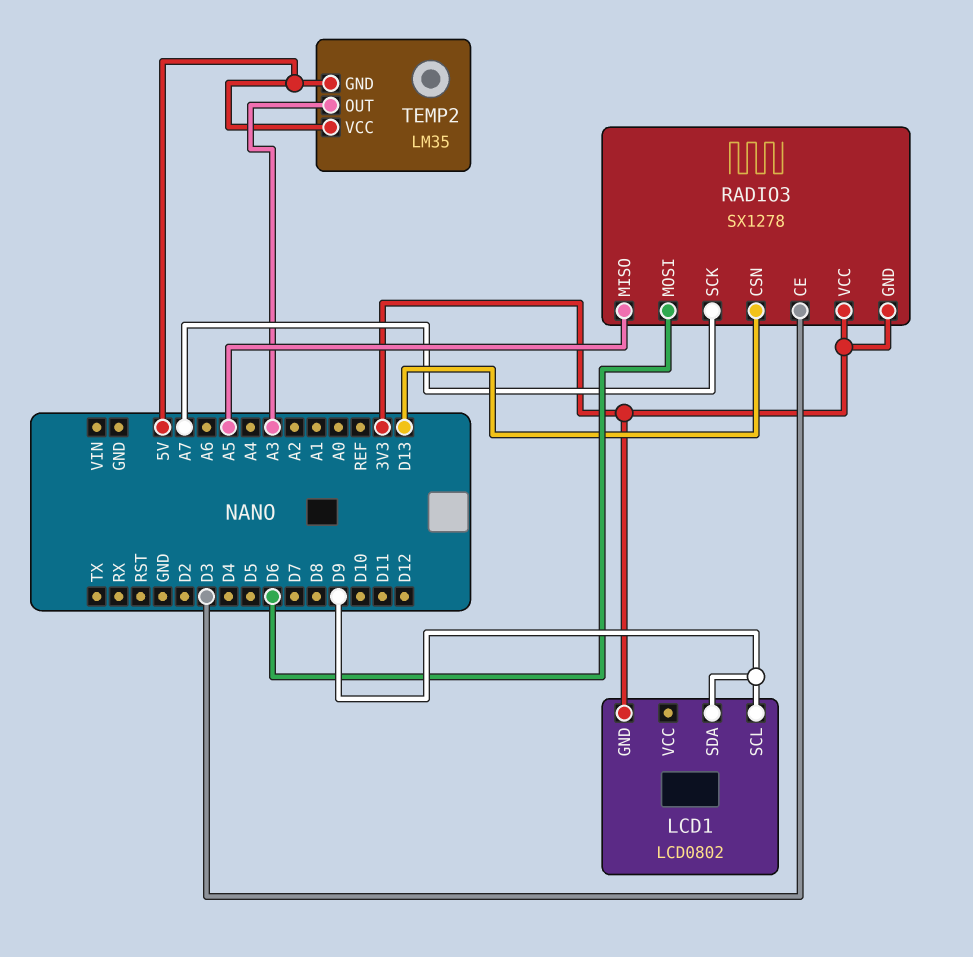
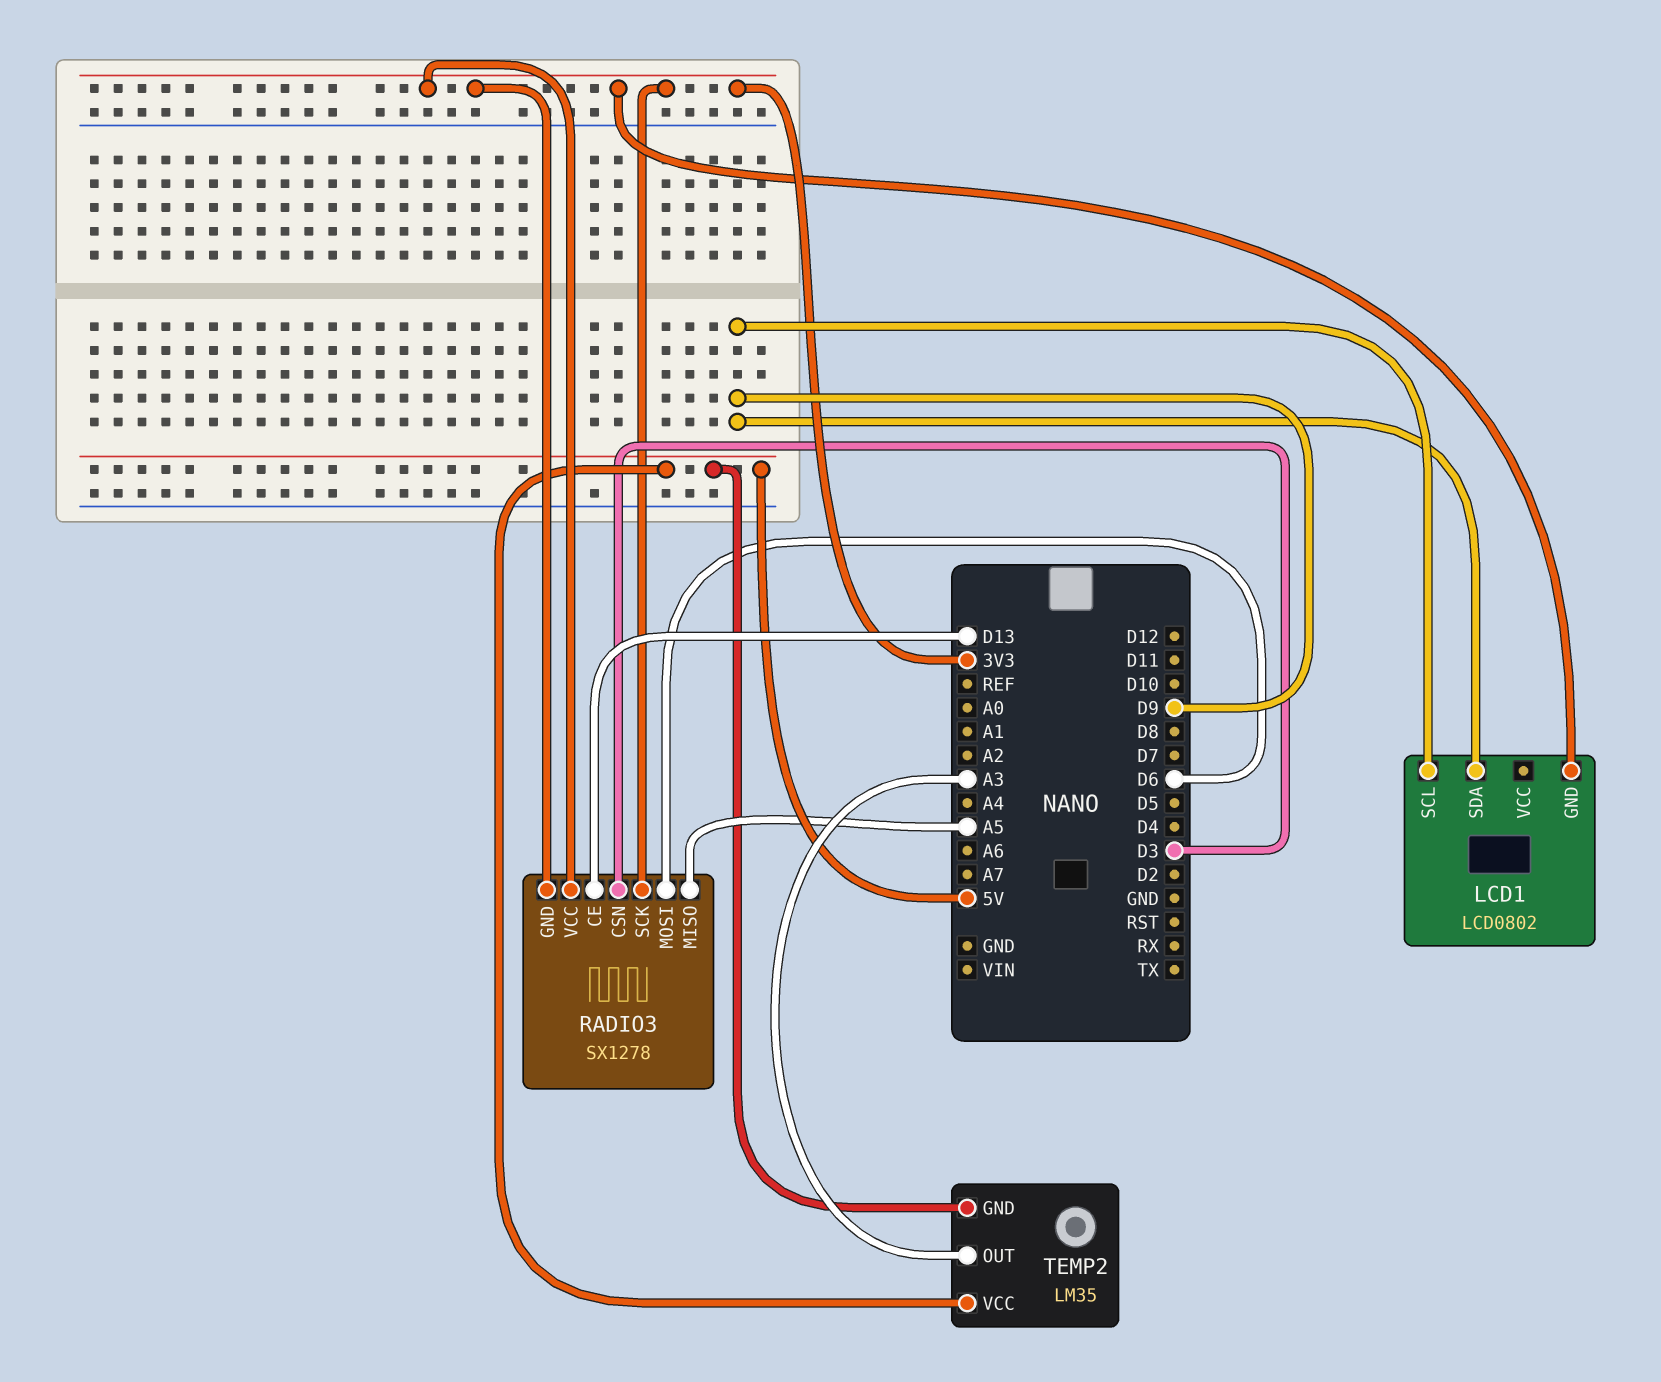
RADIO3 pin CE: D3 -> D13
RADIO3 pin CSN: D13 -> D3
RADIO3 pin SCK: A7 -> 3V3

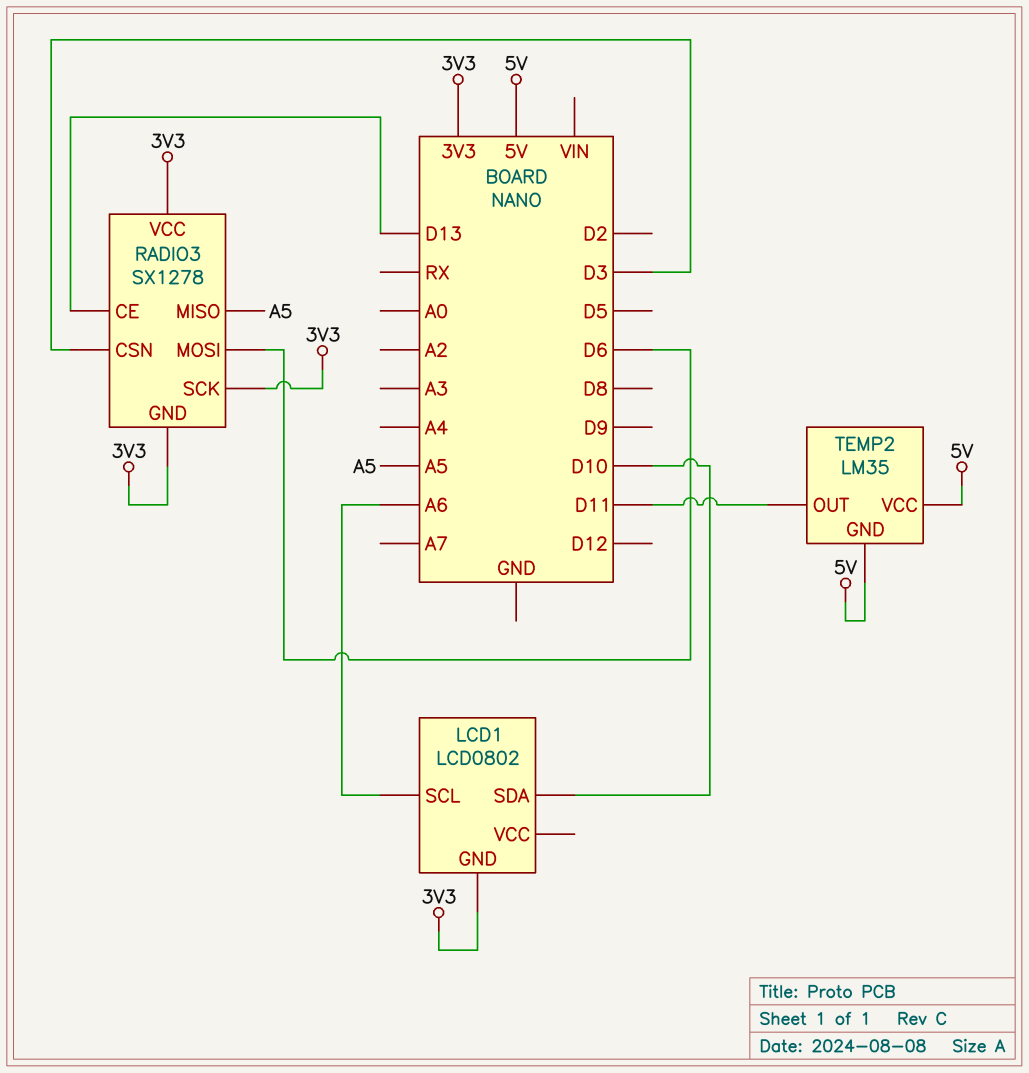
LCD1 pin SCL: D9 -> A6
LCD1 pin SDA: D9 -> D10
TEMP2 pin OUT: A3 -> D11

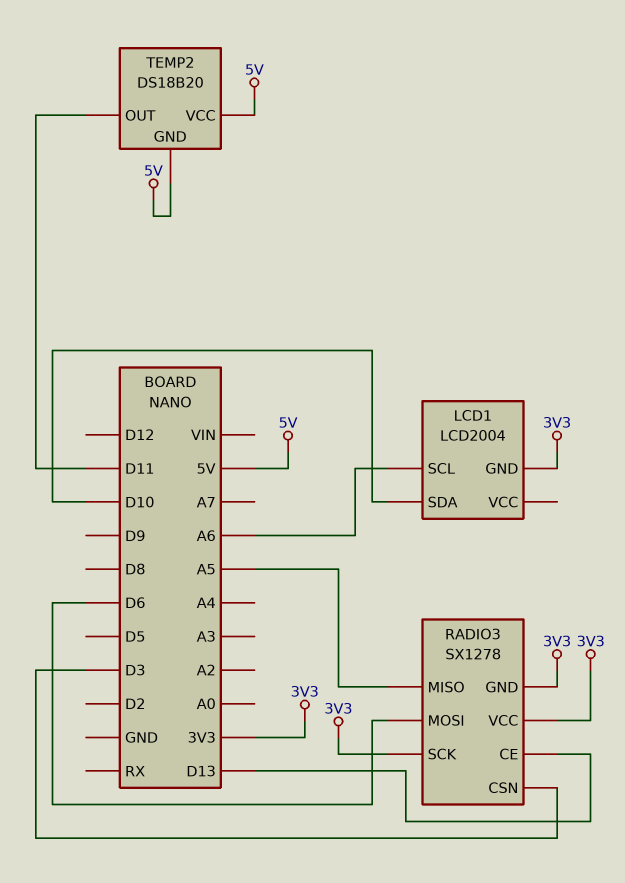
LCD1: LCD0802 -> LCD2004
TEMP2: LM35 -> DS18B20

